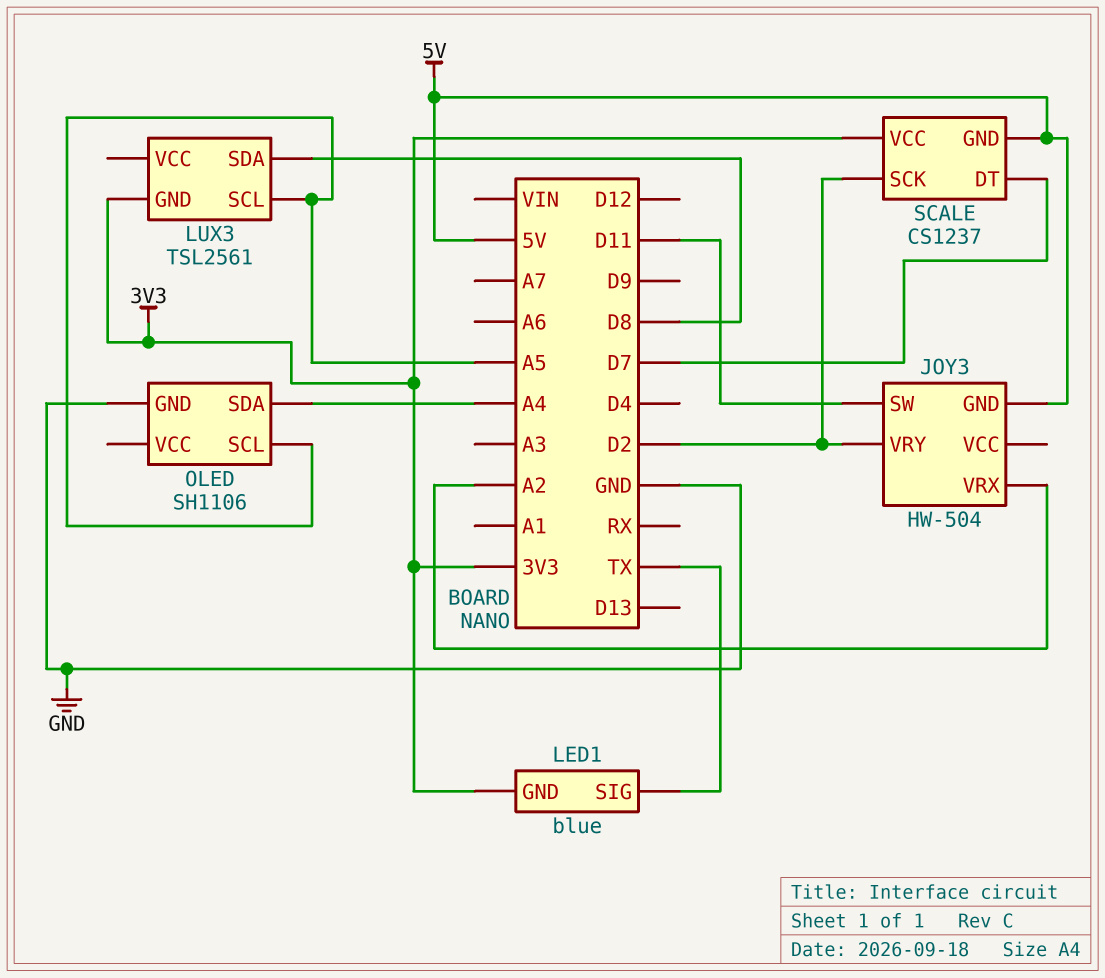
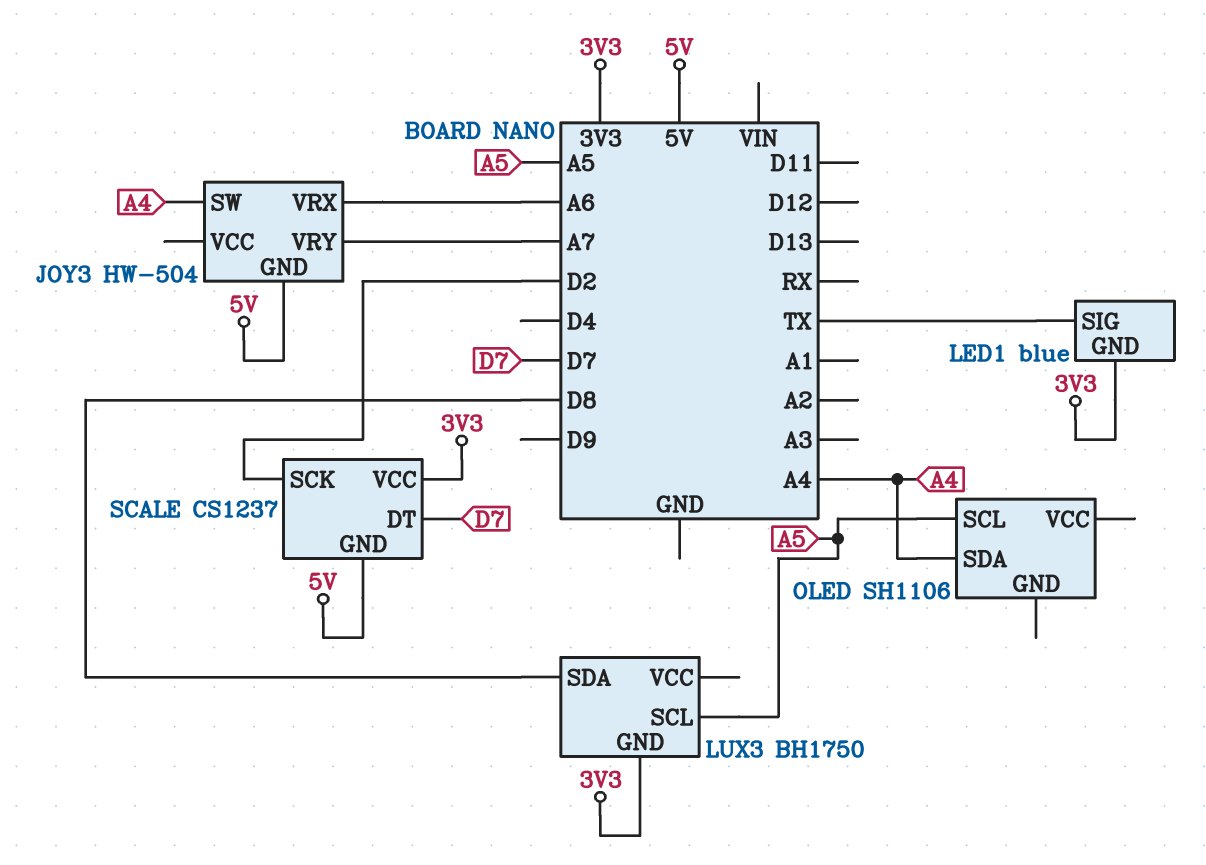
JOY3 pin SW: D11 -> A4
JOY3 pin VRX: A2 -> A6
JOY3 pin VRY: D2 -> A7
LUX3: TSL2561 -> BH1750
OLED pin GND: GND -> none

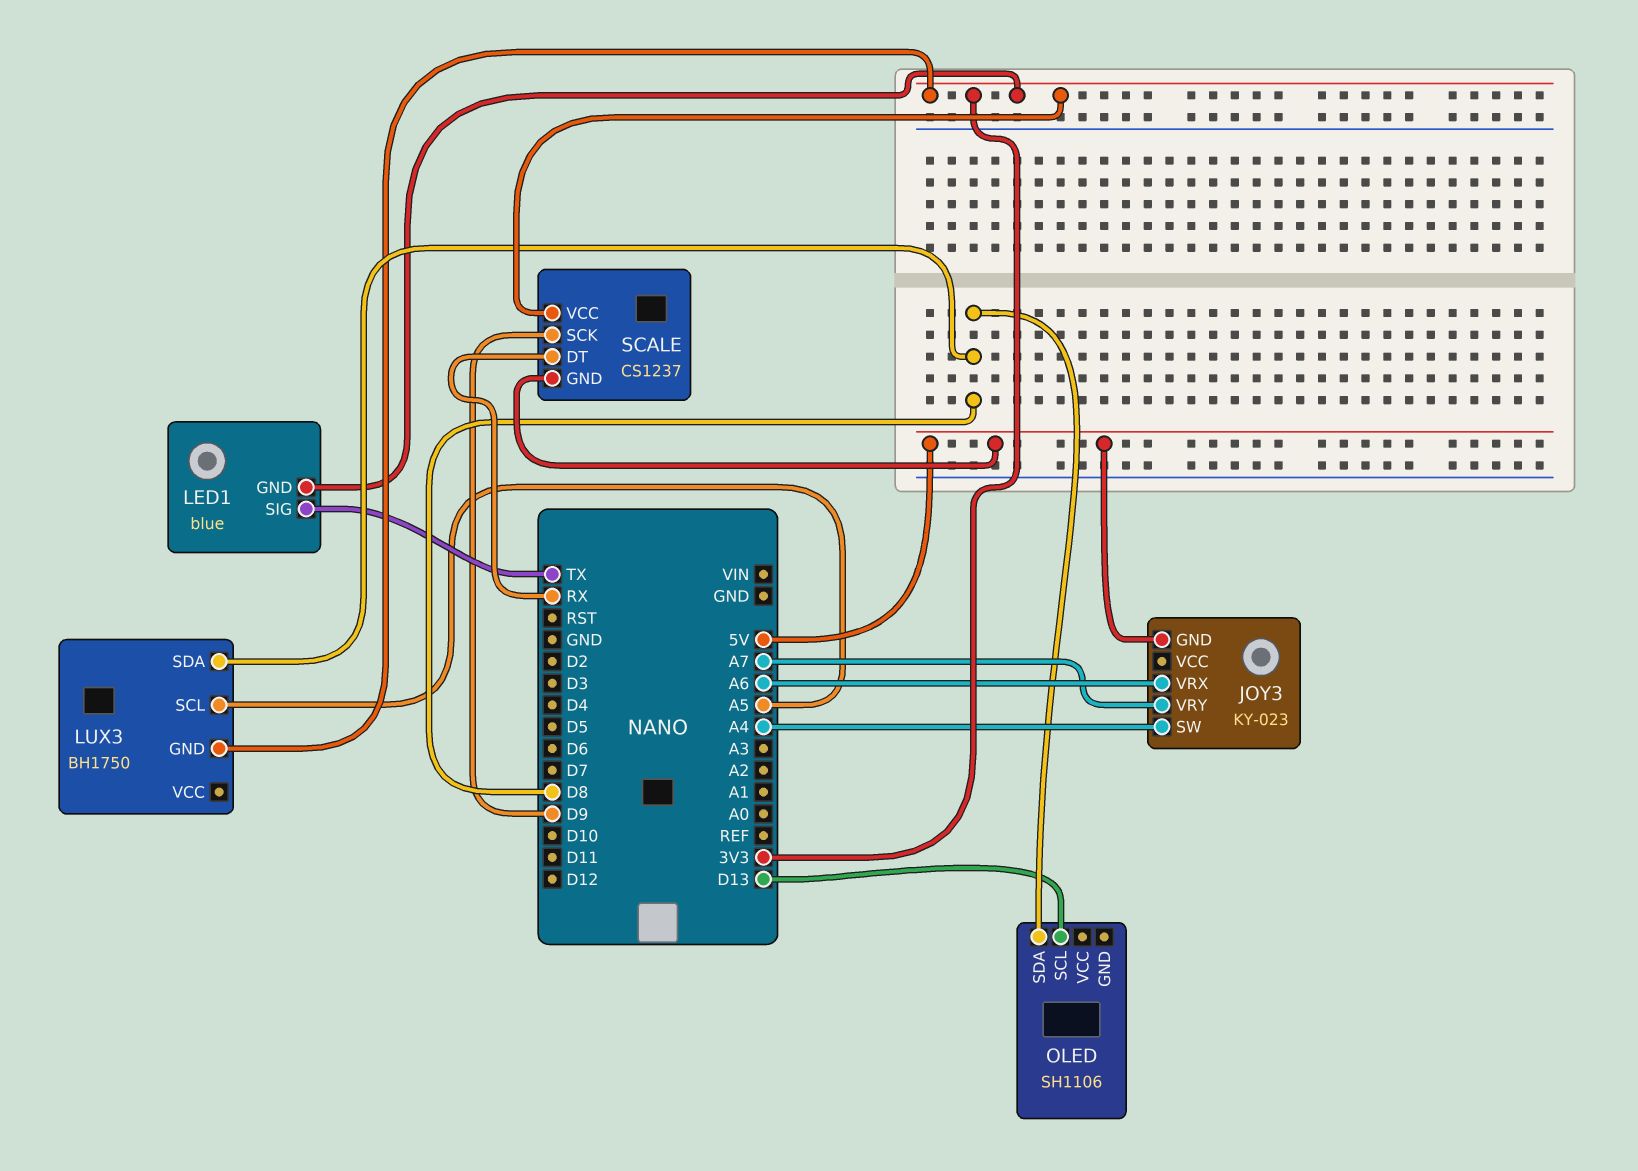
JOY3: HW-504 -> KY-023
OLED pin SCL: A5 -> D13
OLED pin SDA: A4 -> D8
SCALE pin DT: D7 -> RX
SCALE pin SCK: D2 -> D9

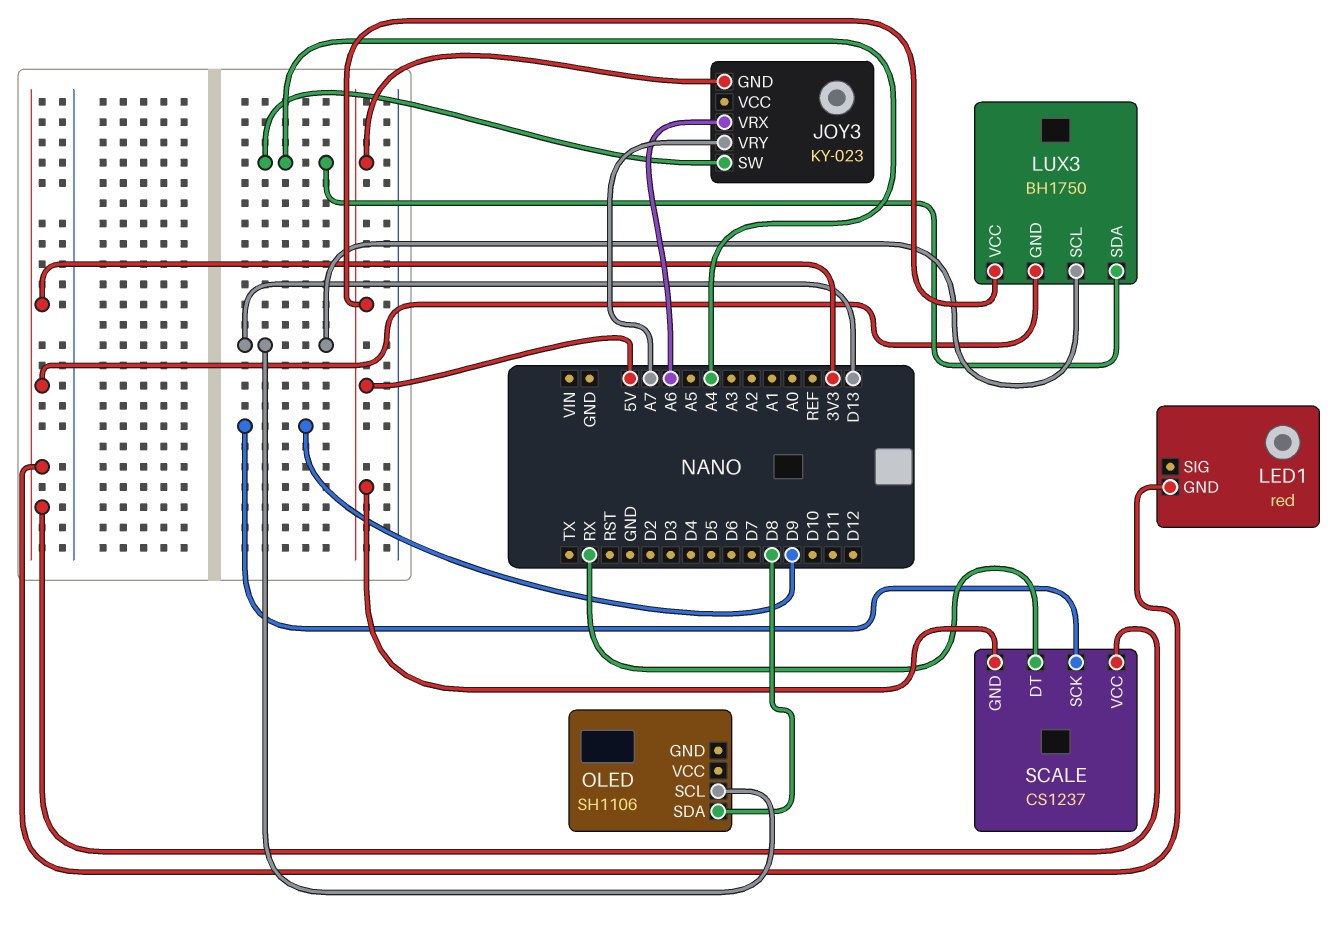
LED1: blue -> red
LED1 pin SIG: TX -> none
LUX3 pin SCL: A5 -> D13
LUX3 pin SDA: D8 -> A4
LUX3 pin VCC: none -> 5V

